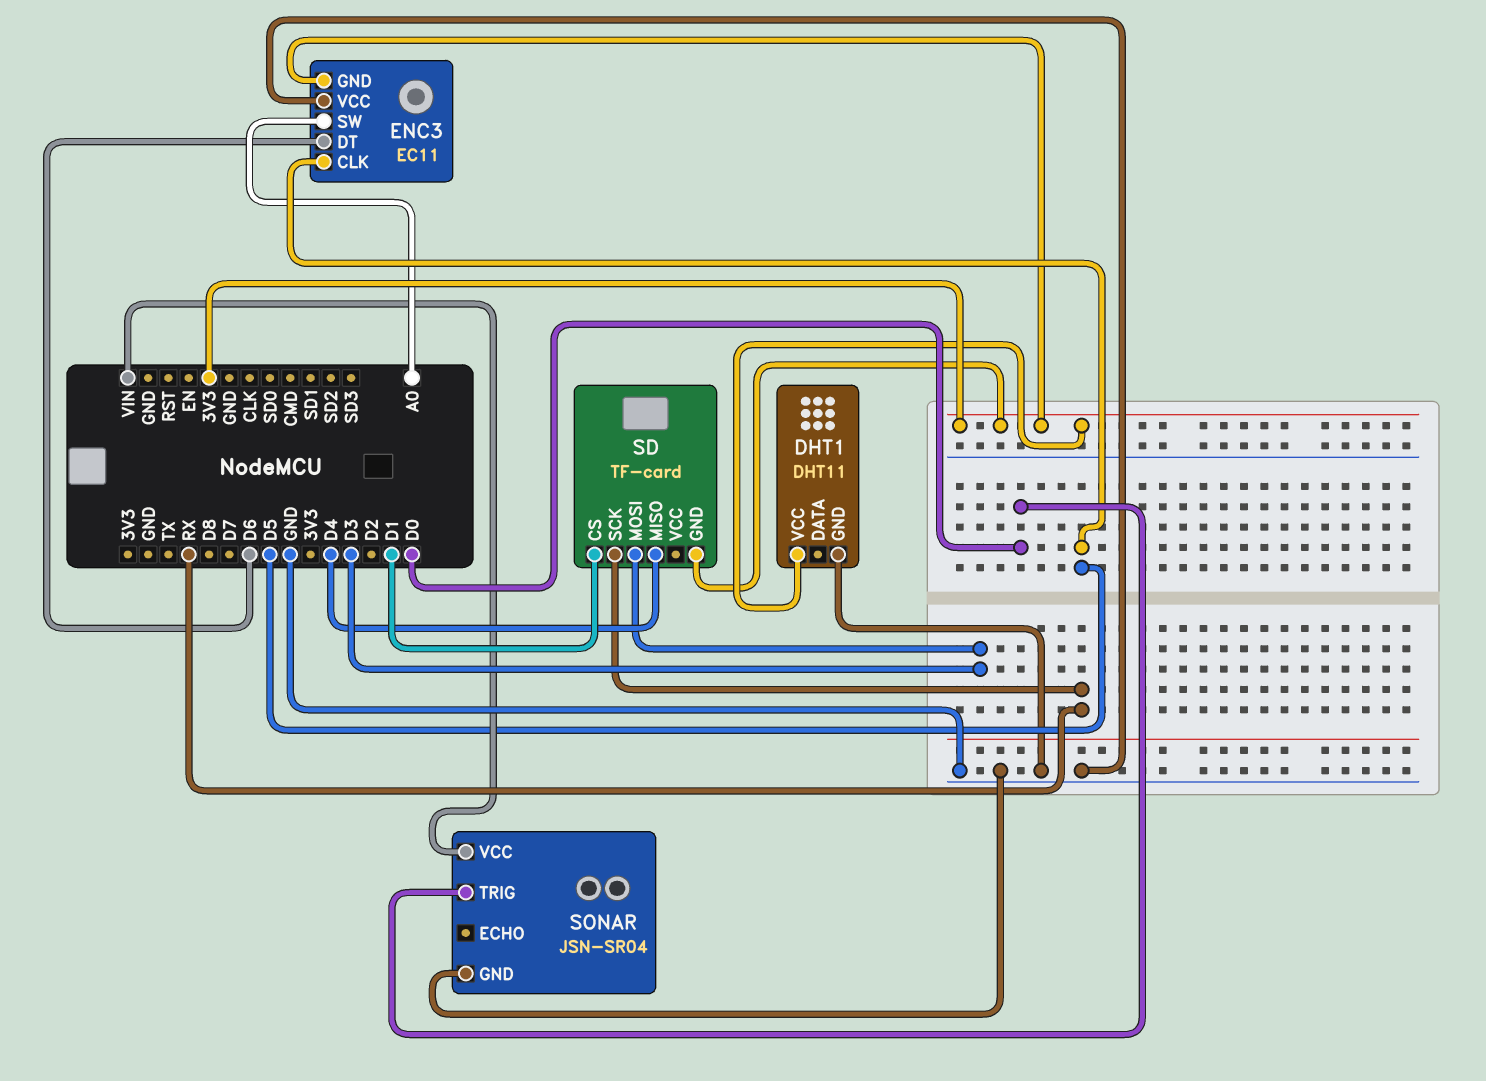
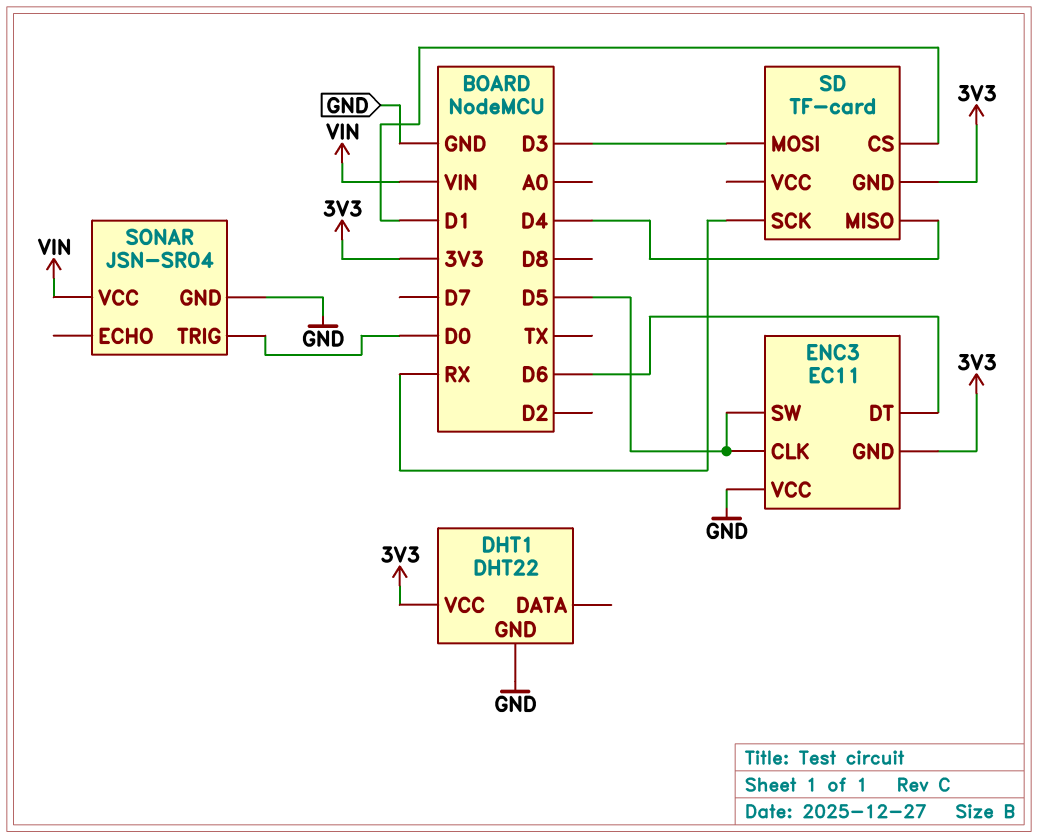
DHT1: DHT11 -> DHT22
ENC3 pin SW: A0 -> D5

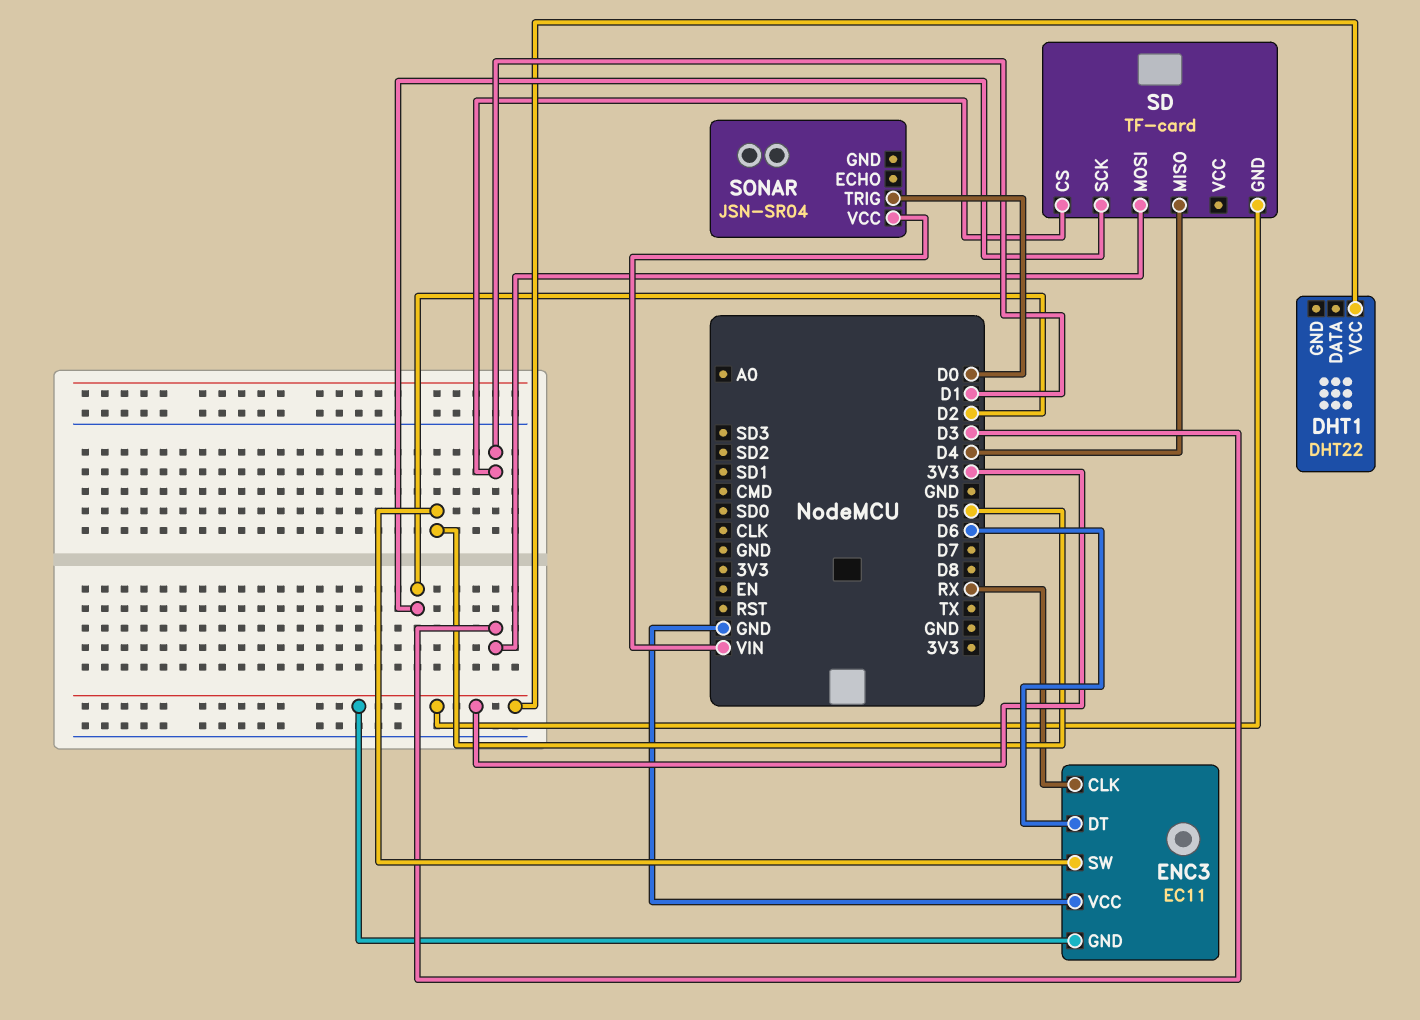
DHT1 pin GND: GND -> none
ENC3 pin CLK: D5 -> RX
SD pin SCK: RX -> D2
SONAR pin GND: GND -> none

